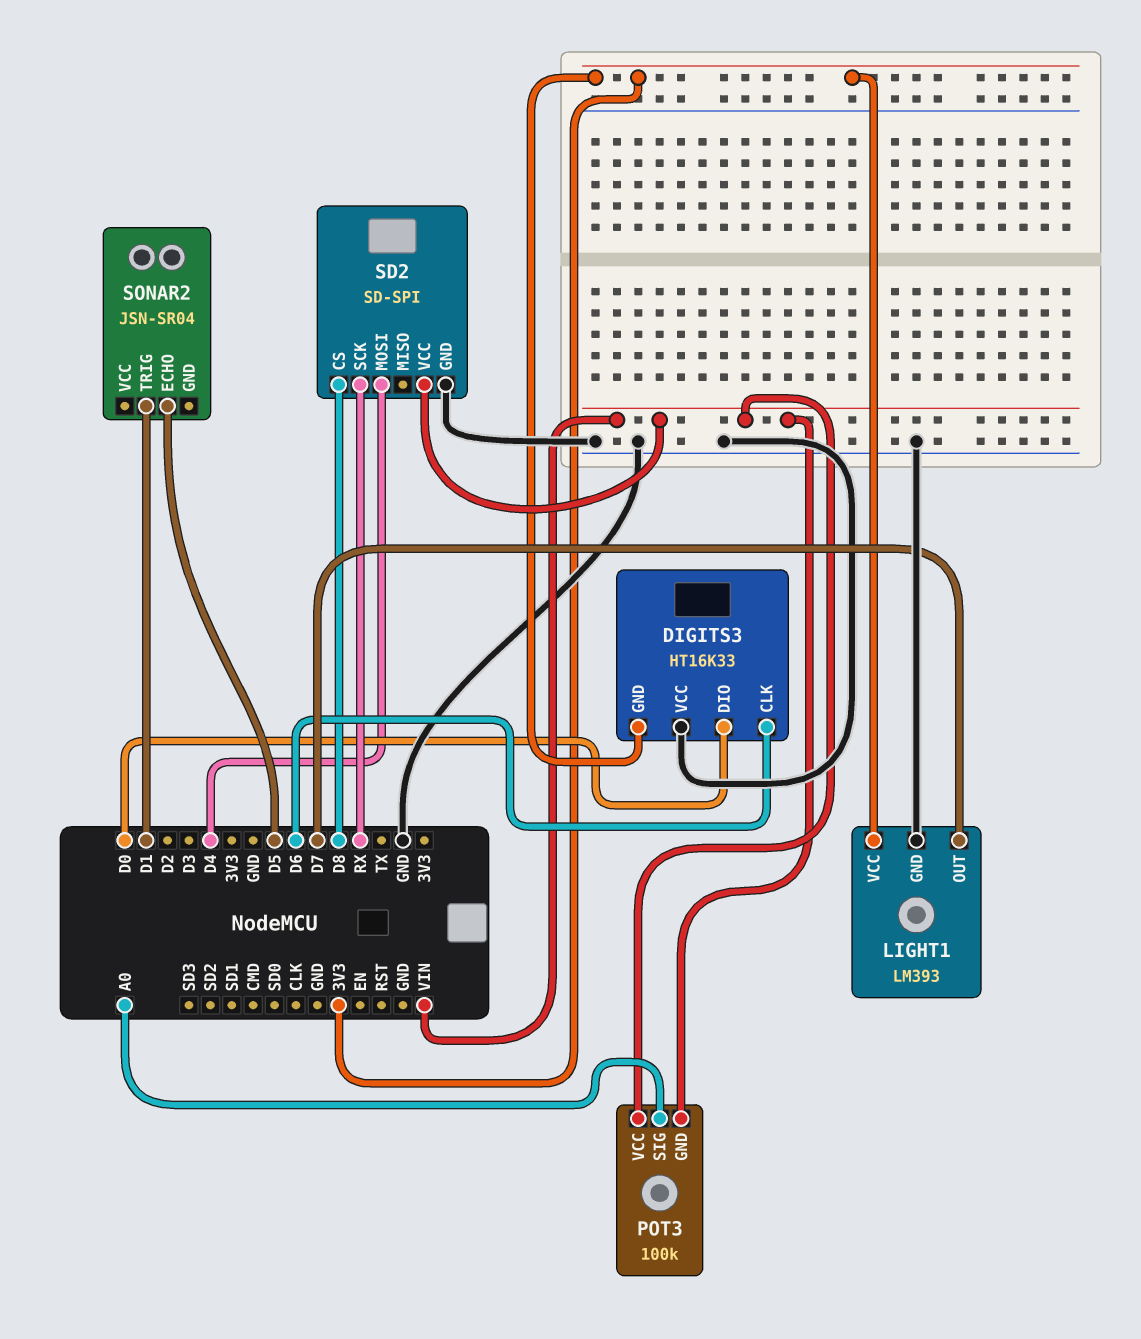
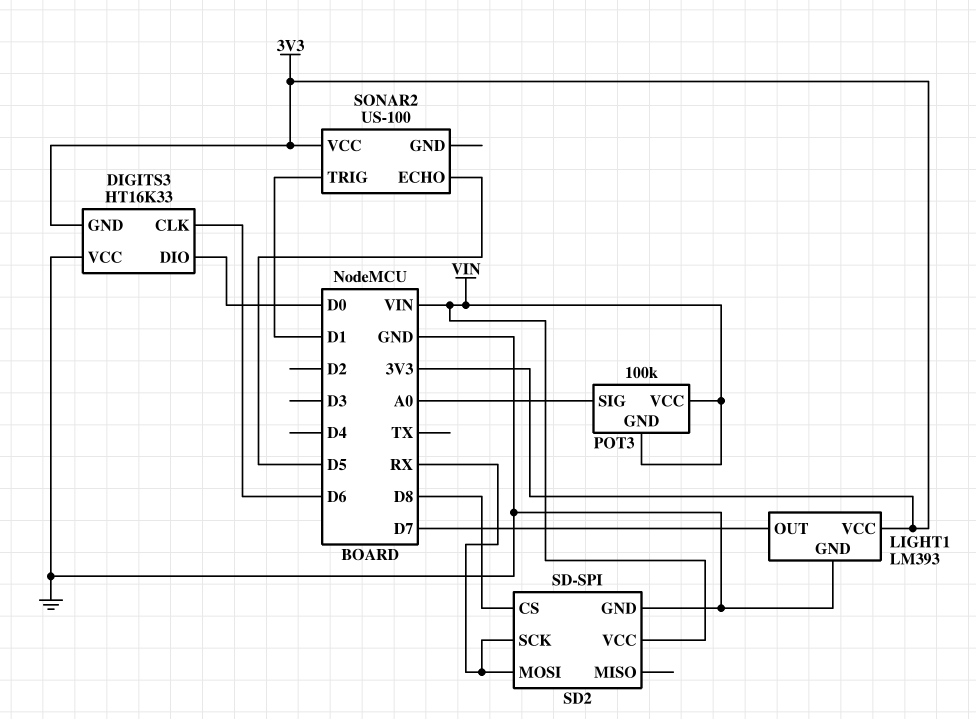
SD2 pin MOSI: D4 -> RX
SONAR2: JSN-SR04 -> US-100
SONAR2 pin VCC: none -> 3V3

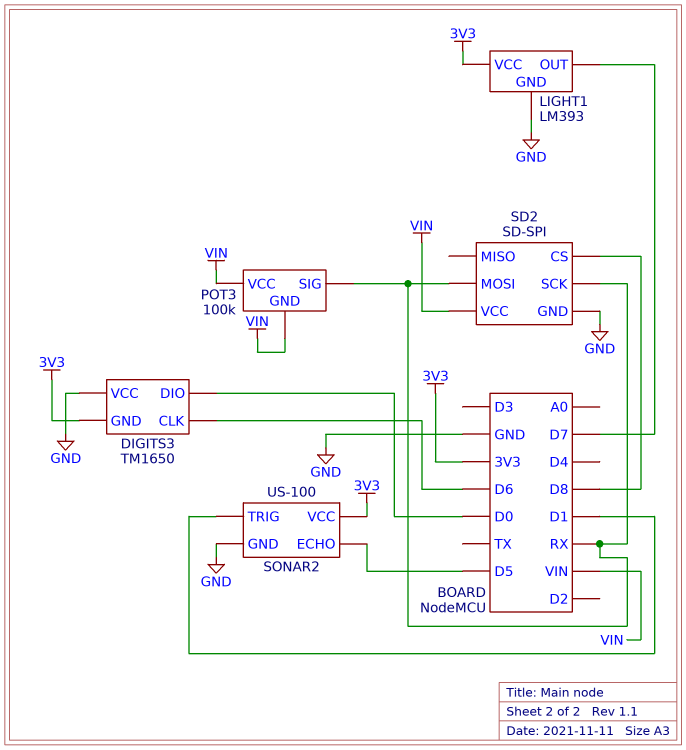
DIGITS3: HT16K33 -> TM1650
POT3 pin SIG: A0 -> RX
SONAR2 pin GND: none -> GND

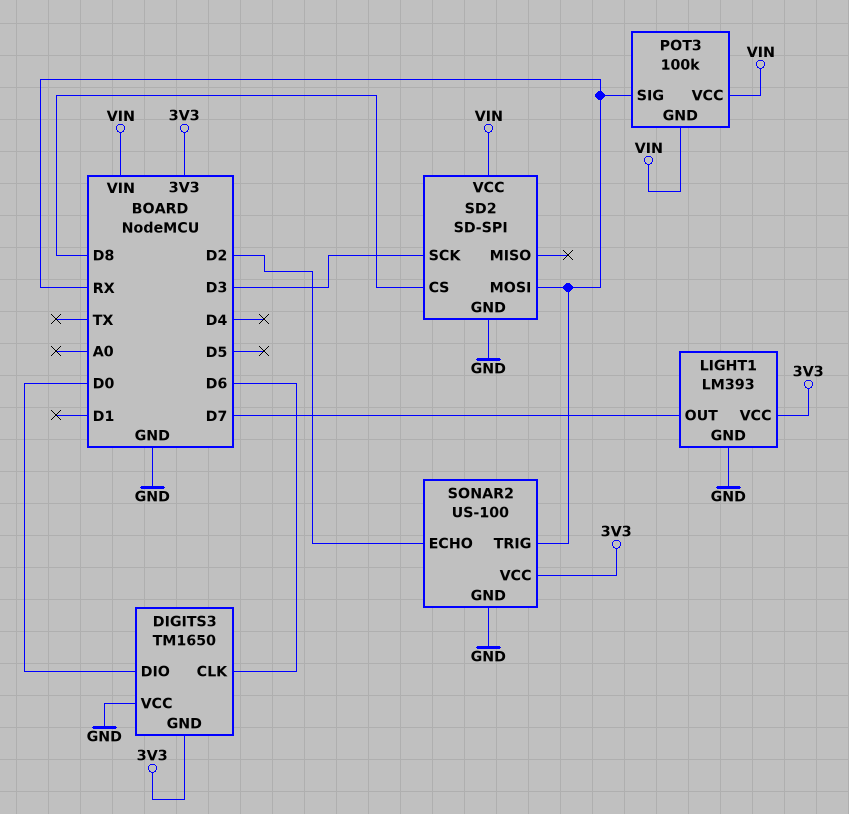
SD2 pin SCK: RX -> D3
SONAR2 pin ECHO: D5 -> D2
SONAR2 pin TRIG: D1 -> RX

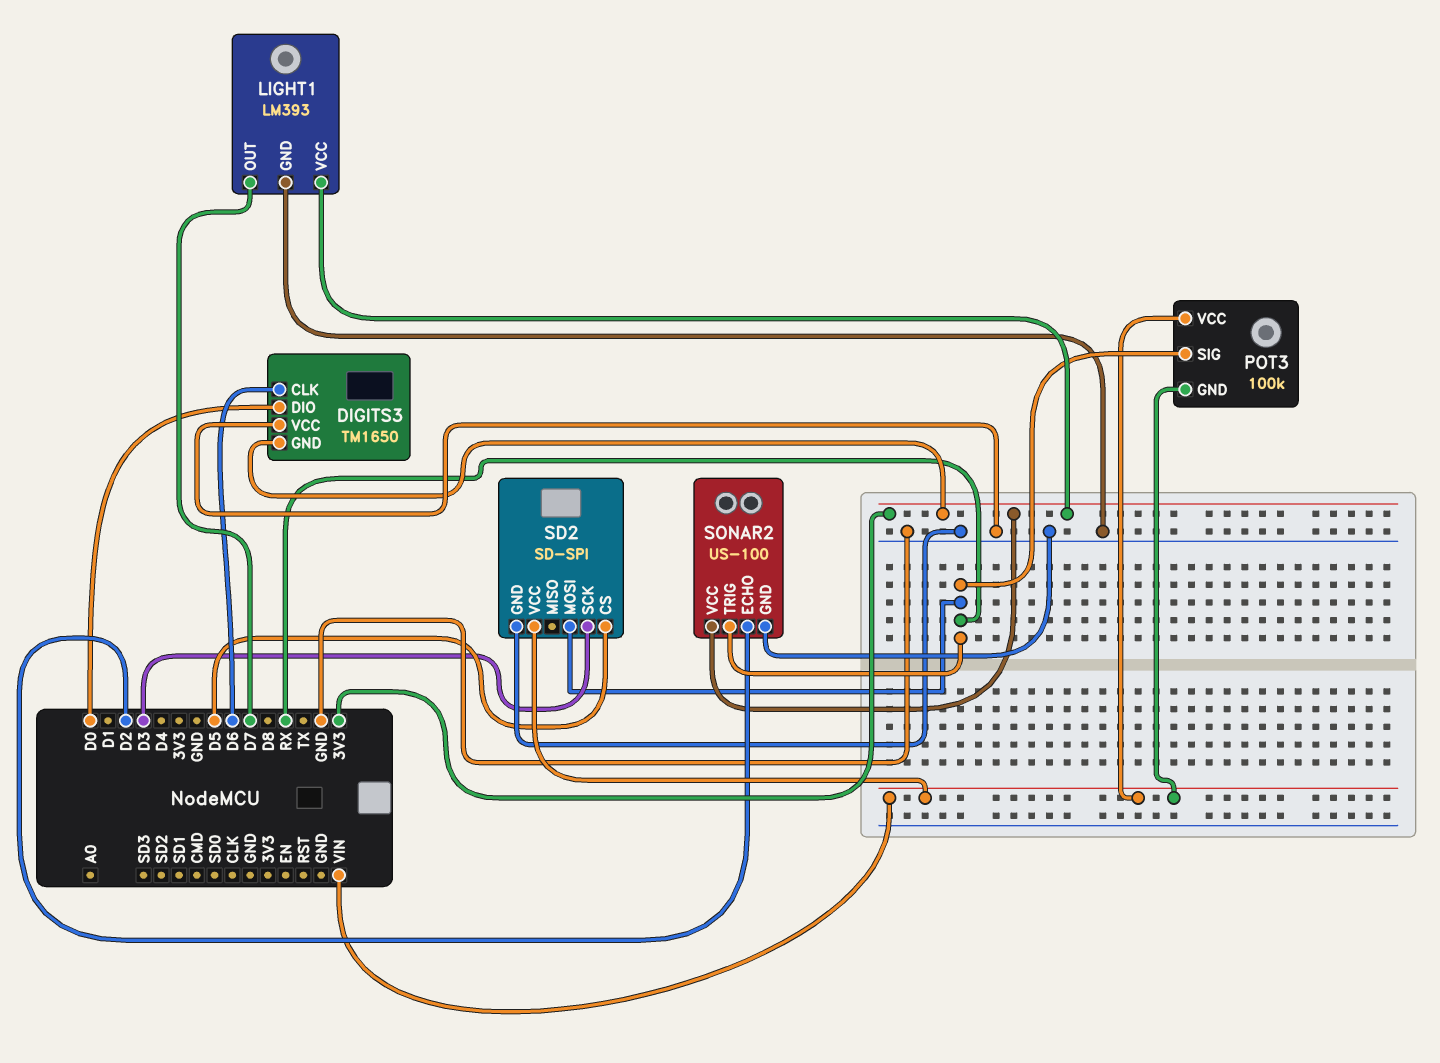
SD2 pin CS: D8 -> D5

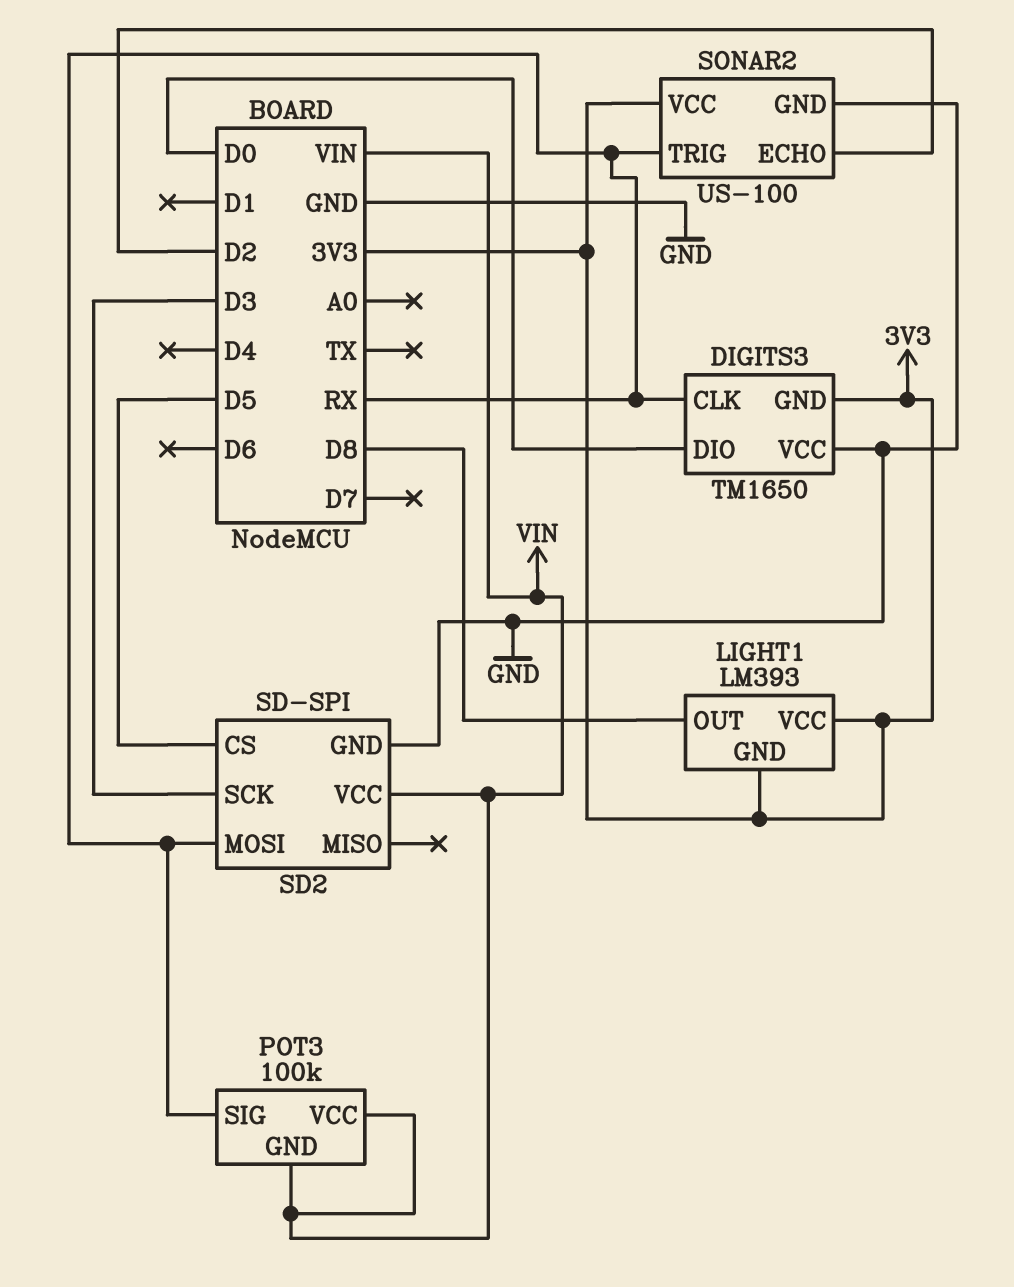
DIGITS3 pin CLK: D6 -> RX
LIGHT1 pin GND: GND -> 3V3
LIGHT1 pin OUT: D7 -> D8

